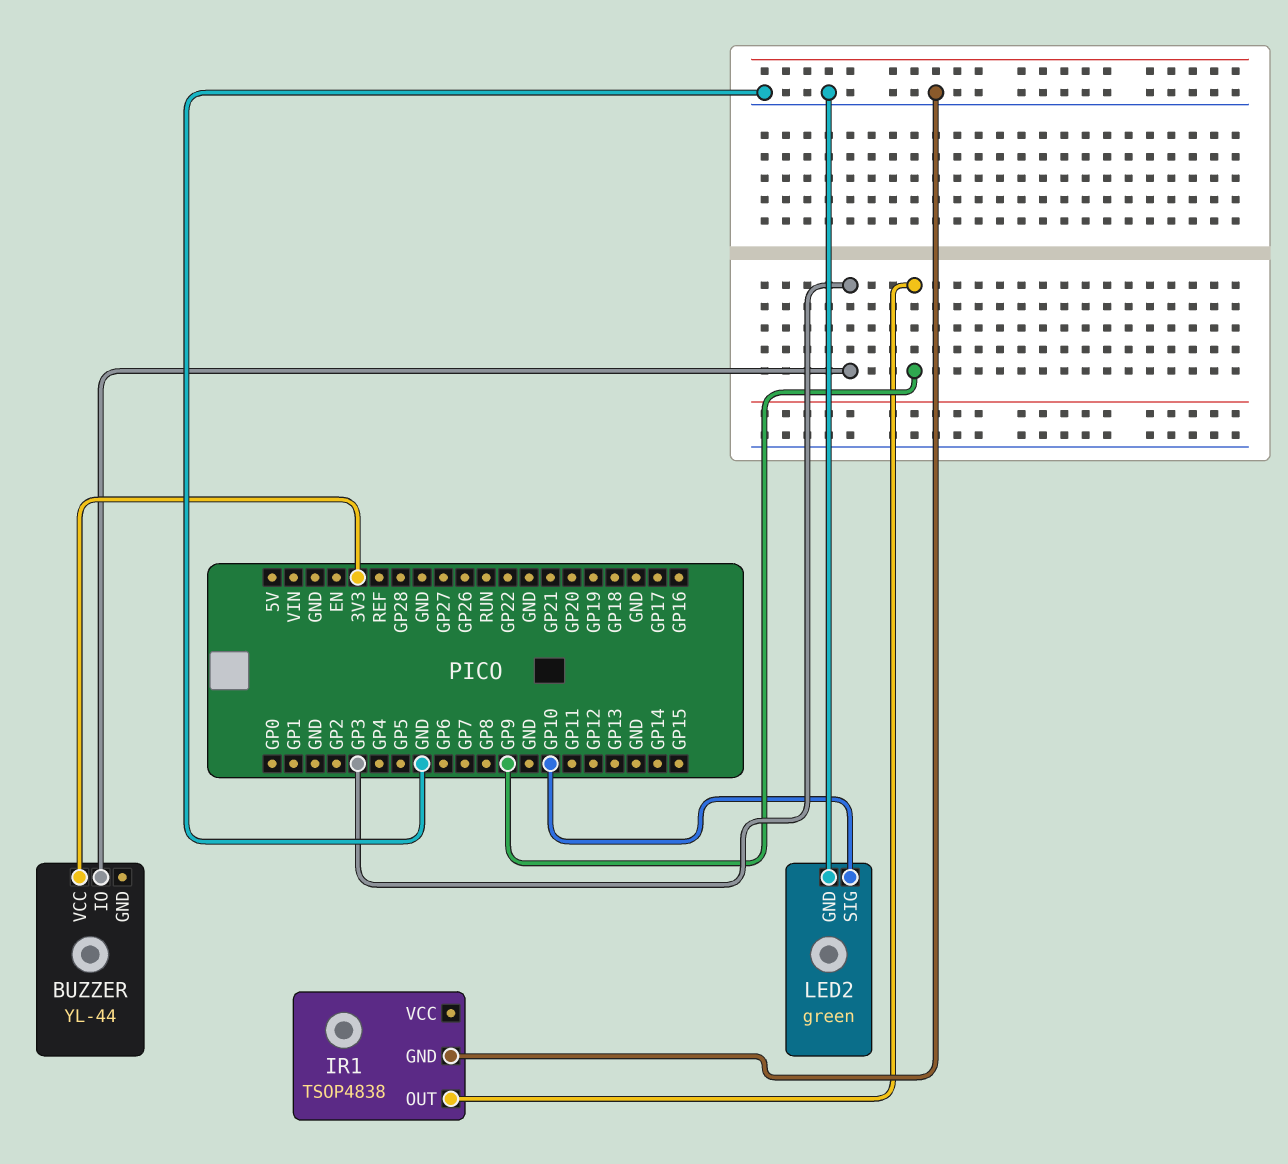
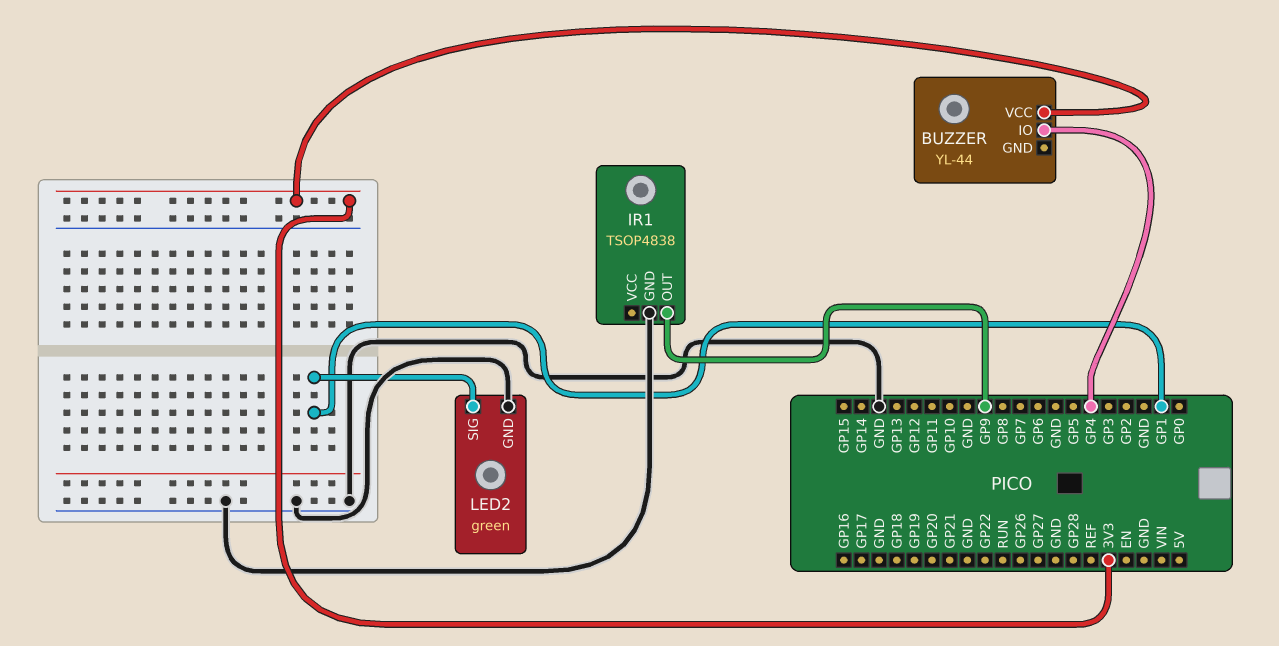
BUZZER pin IO: GP3 -> GP4
LED2 pin SIG: GP10 -> GP1

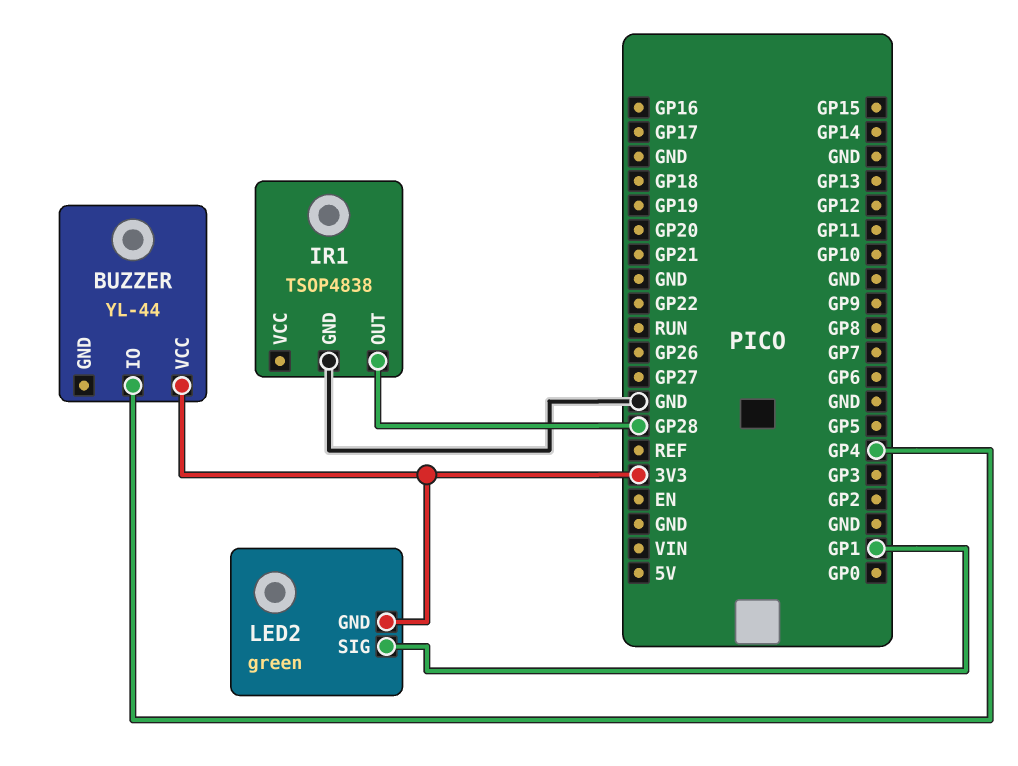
IR1 pin OUT: GP9 -> GP28
LED2 pin GND: GND -> 3V3

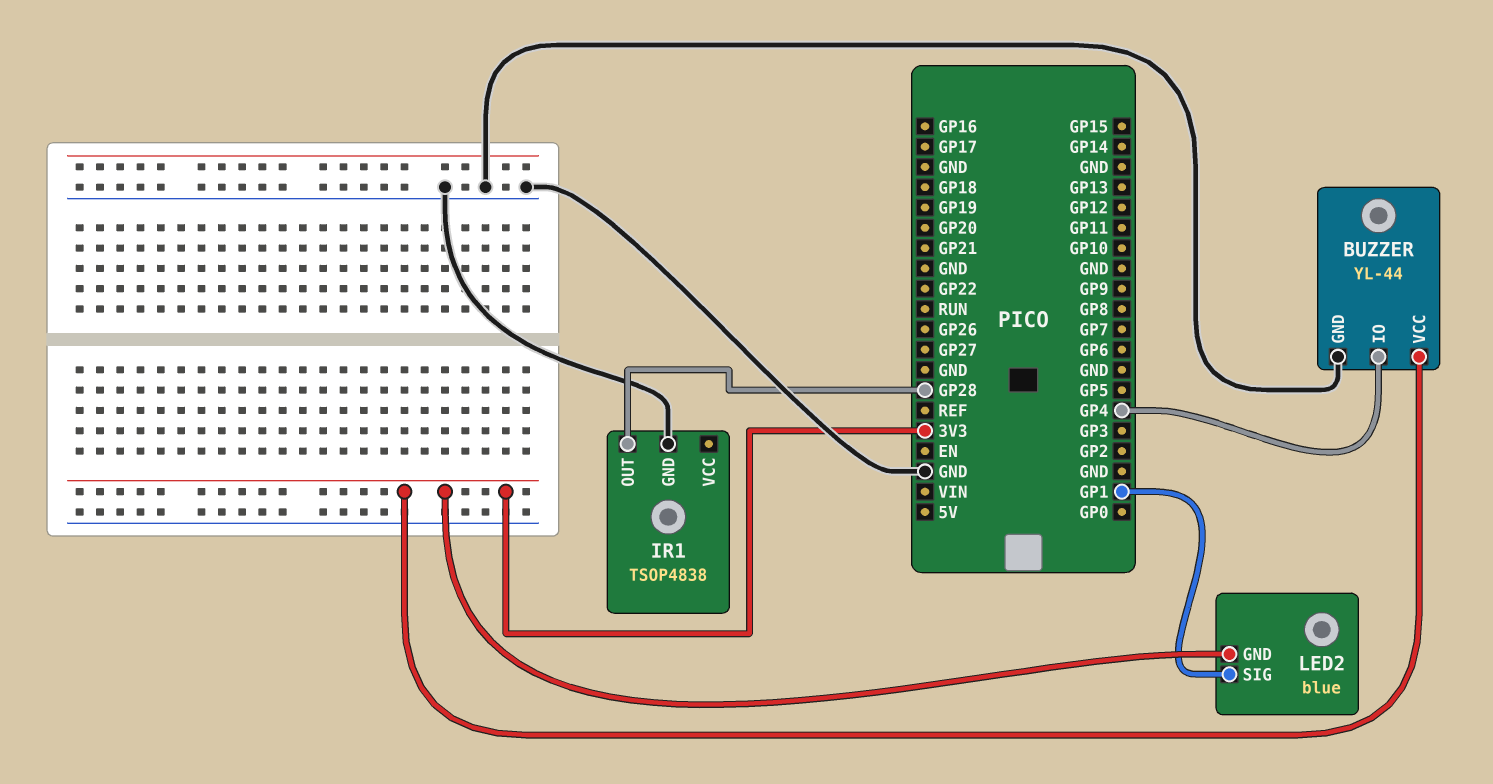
BUZZER pin GND: none -> GND
LED2: green -> blue

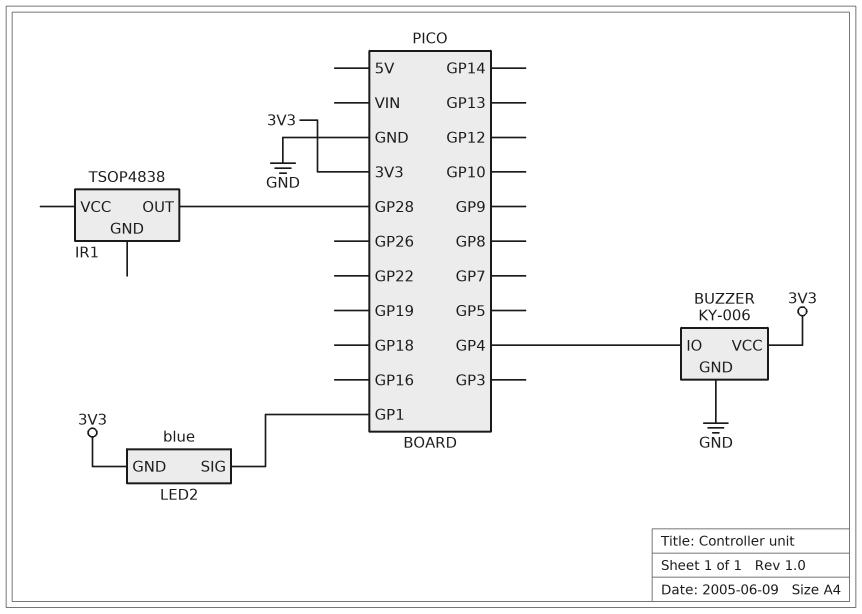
BUZZER: YL-44 -> KY-006
IR1 pin GND: GND -> none

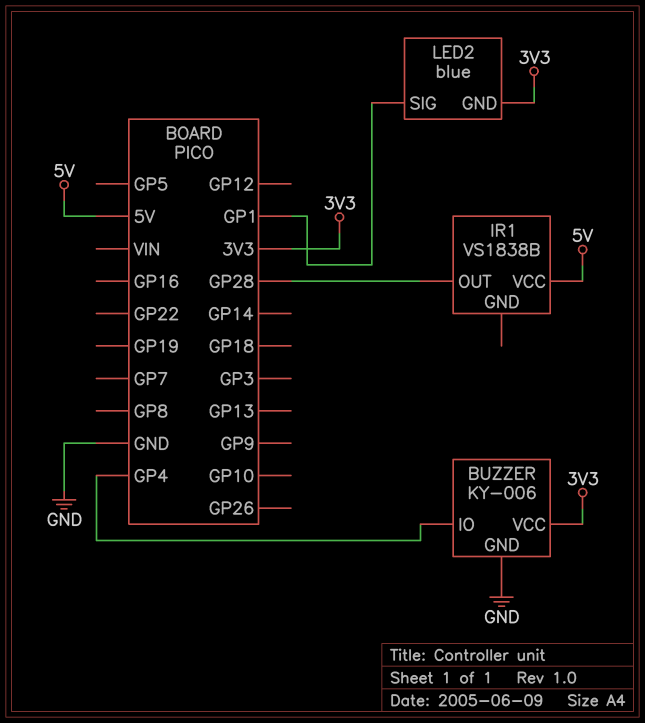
IR1: TSOP4838 -> VS1838B
IR1 pin VCC: none -> 5V

